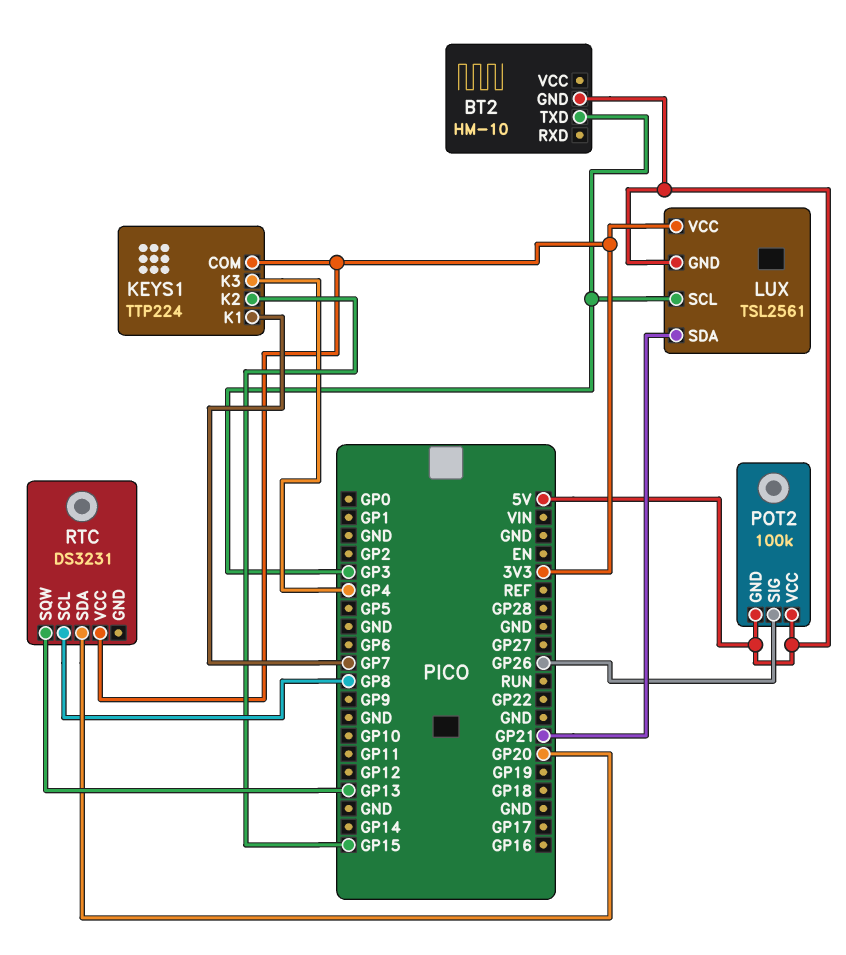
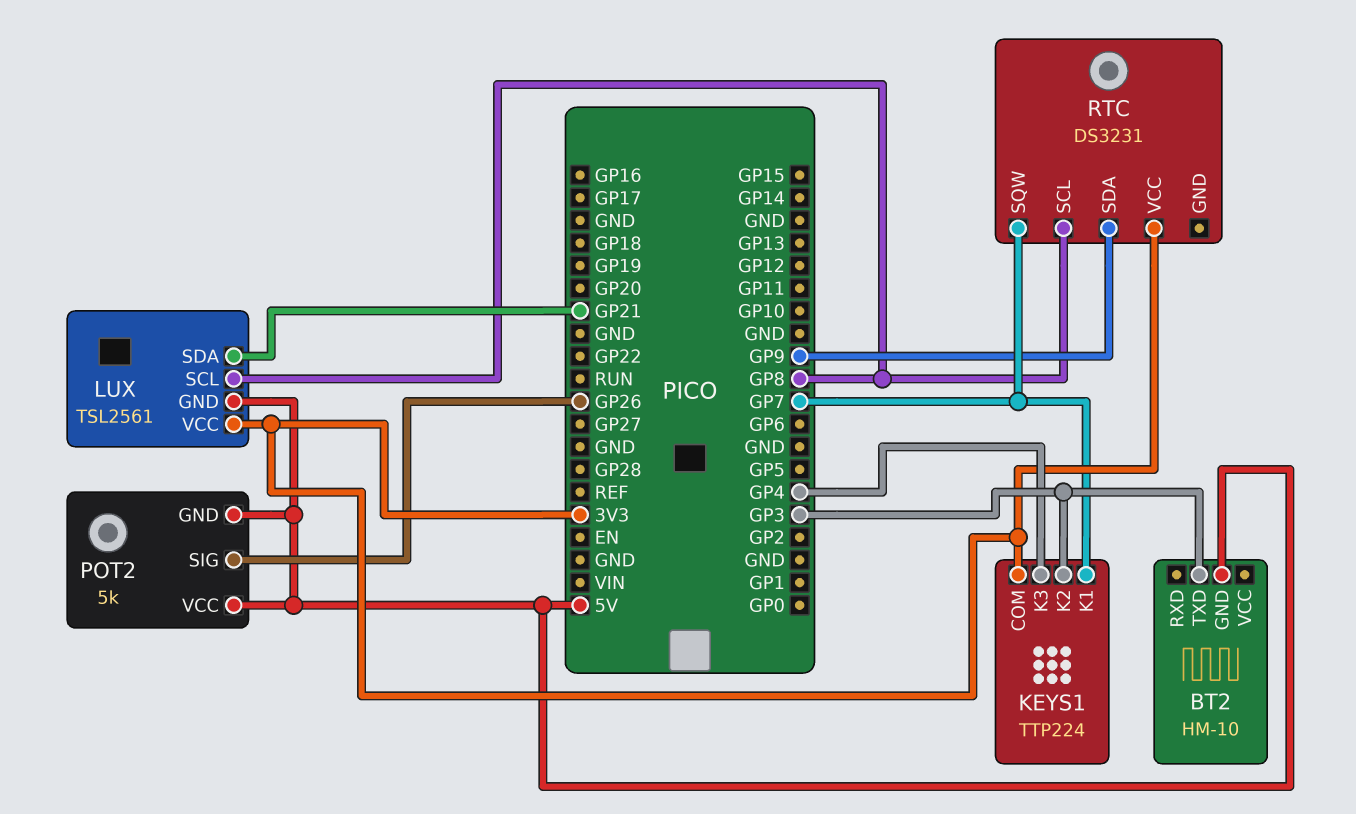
KEYS1 pin K2: GP15 -> GP3
LUX pin SCL: GP3 -> GP8
POT2: 100k -> 5k
RTC pin SDA: GP20 -> GP9
RTC pin SQW: GP13 -> GP7

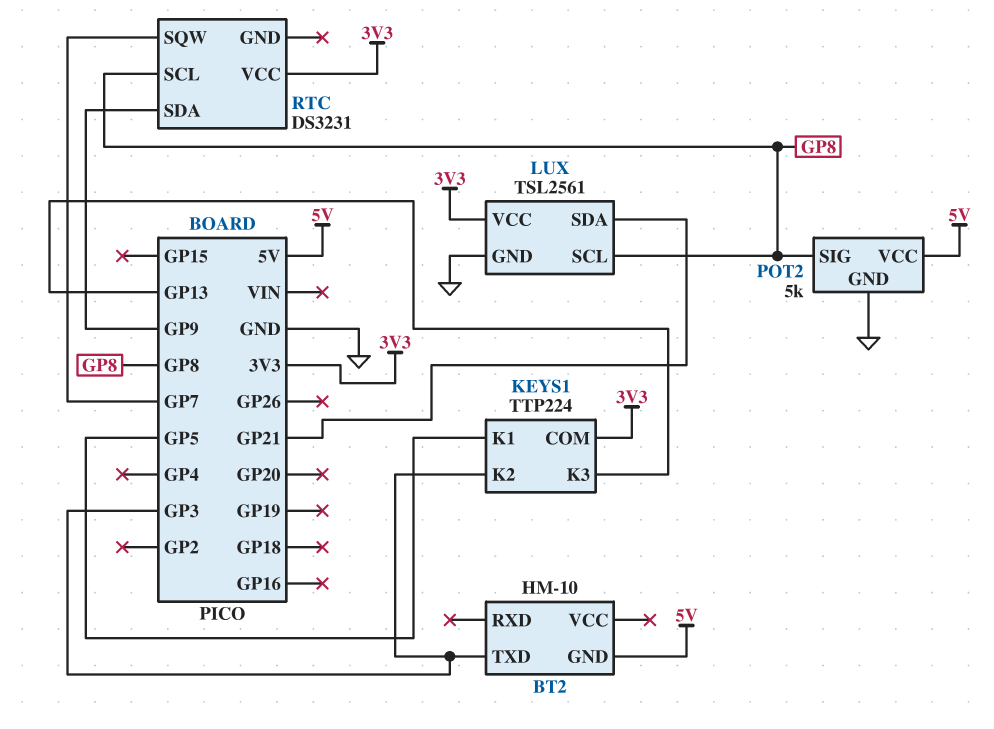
KEYS1 pin K1: GP7 -> GP5
KEYS1 pin K3: GP4 -> GP13
LUX pin GND: 5V -> GND
POT2 pin GND: 5V -> GND
POT2 pin SIG: GP26 -> GP8

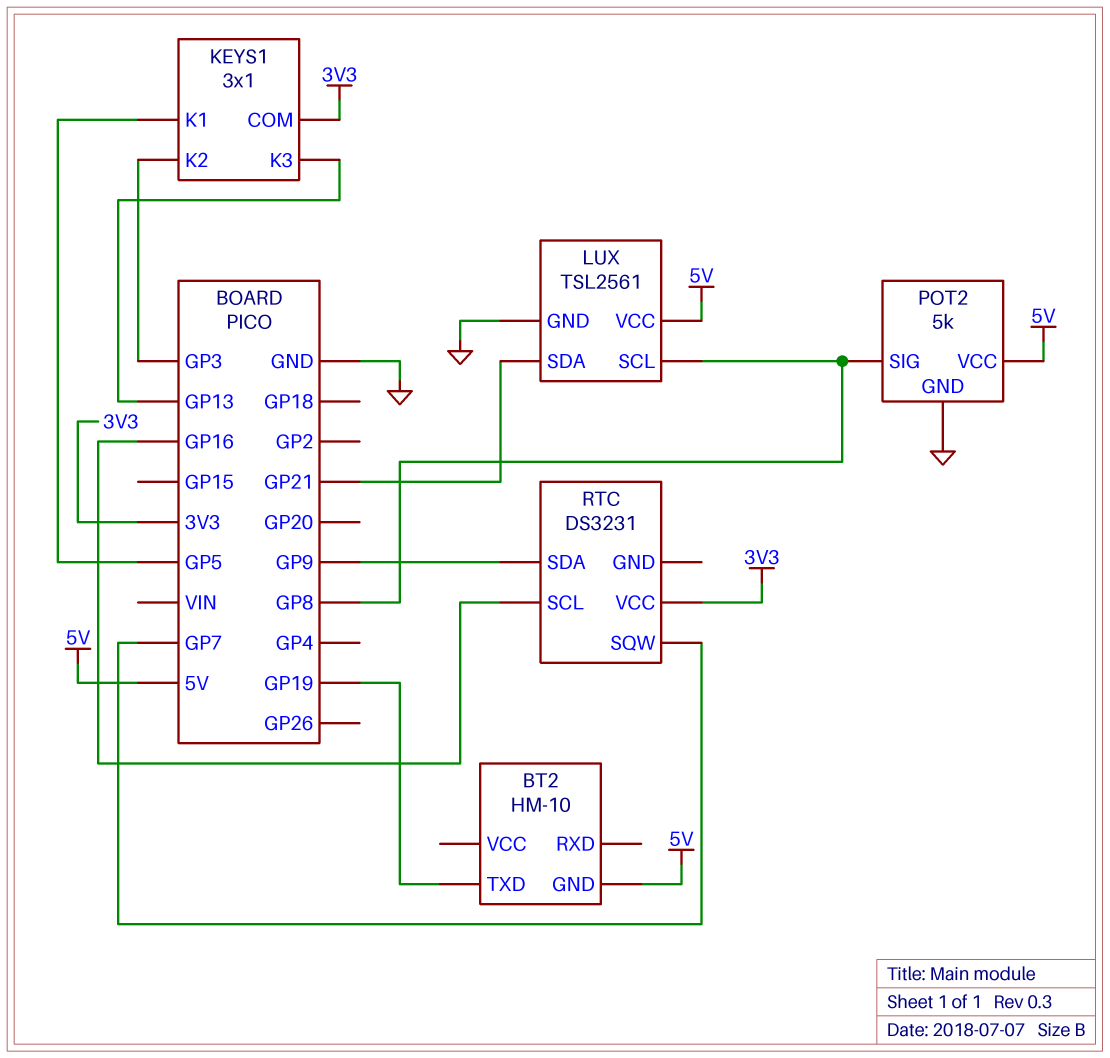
BT2 pin TXD: GP3 -> GP19
KEYS1: TTP224 -> 3x1
LUX pin VCC: 3V3 -> 5V
RTC pin SCL: GP8 -> GP16

